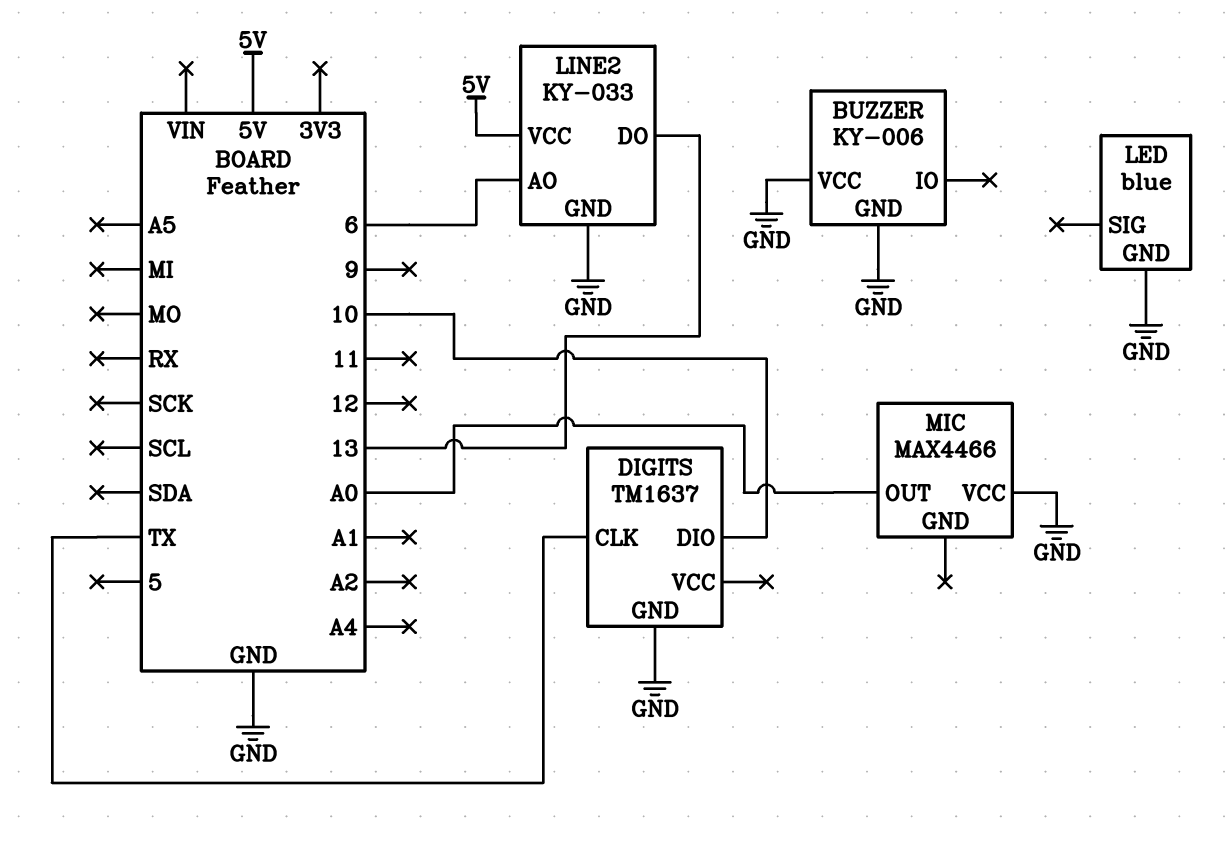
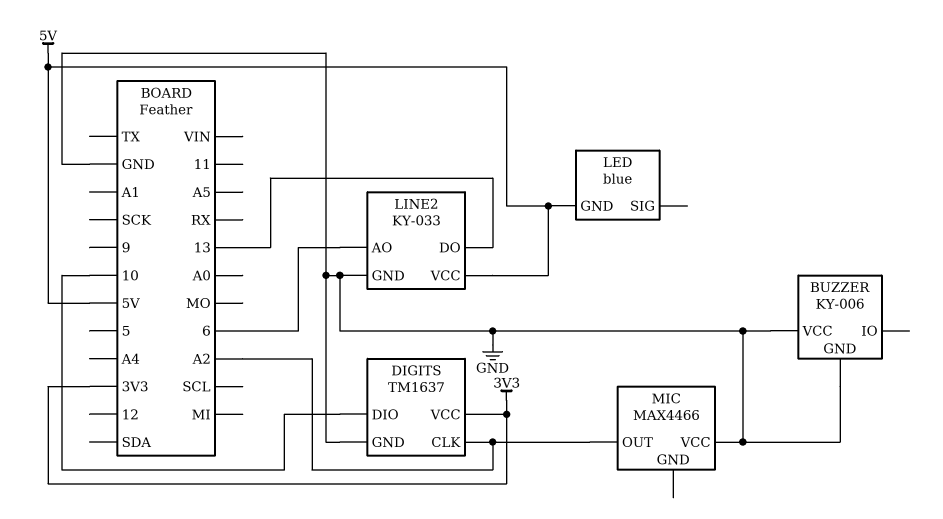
DIGITS pin CLK: TX -> A2
DIGITS pin VCC: none -> 3V3
LED pin GND: GND -> 5V
MIC pin OUT: A0 -> A2

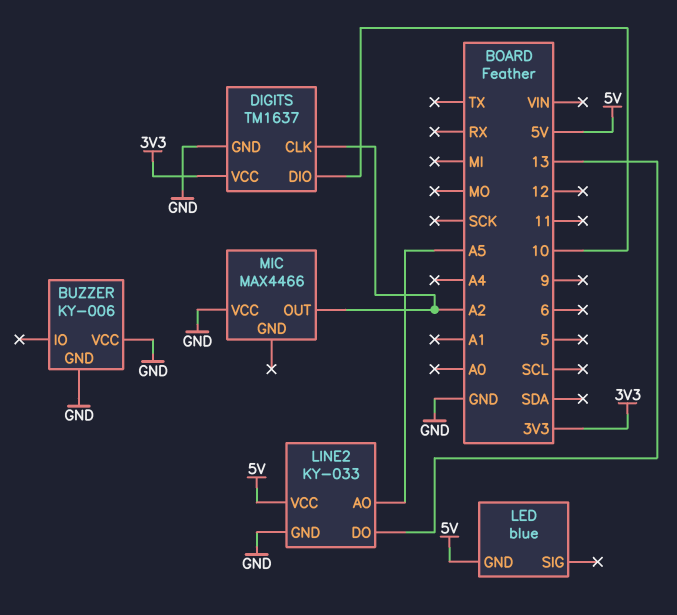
LINE2 pin AO: 6 -> A5

